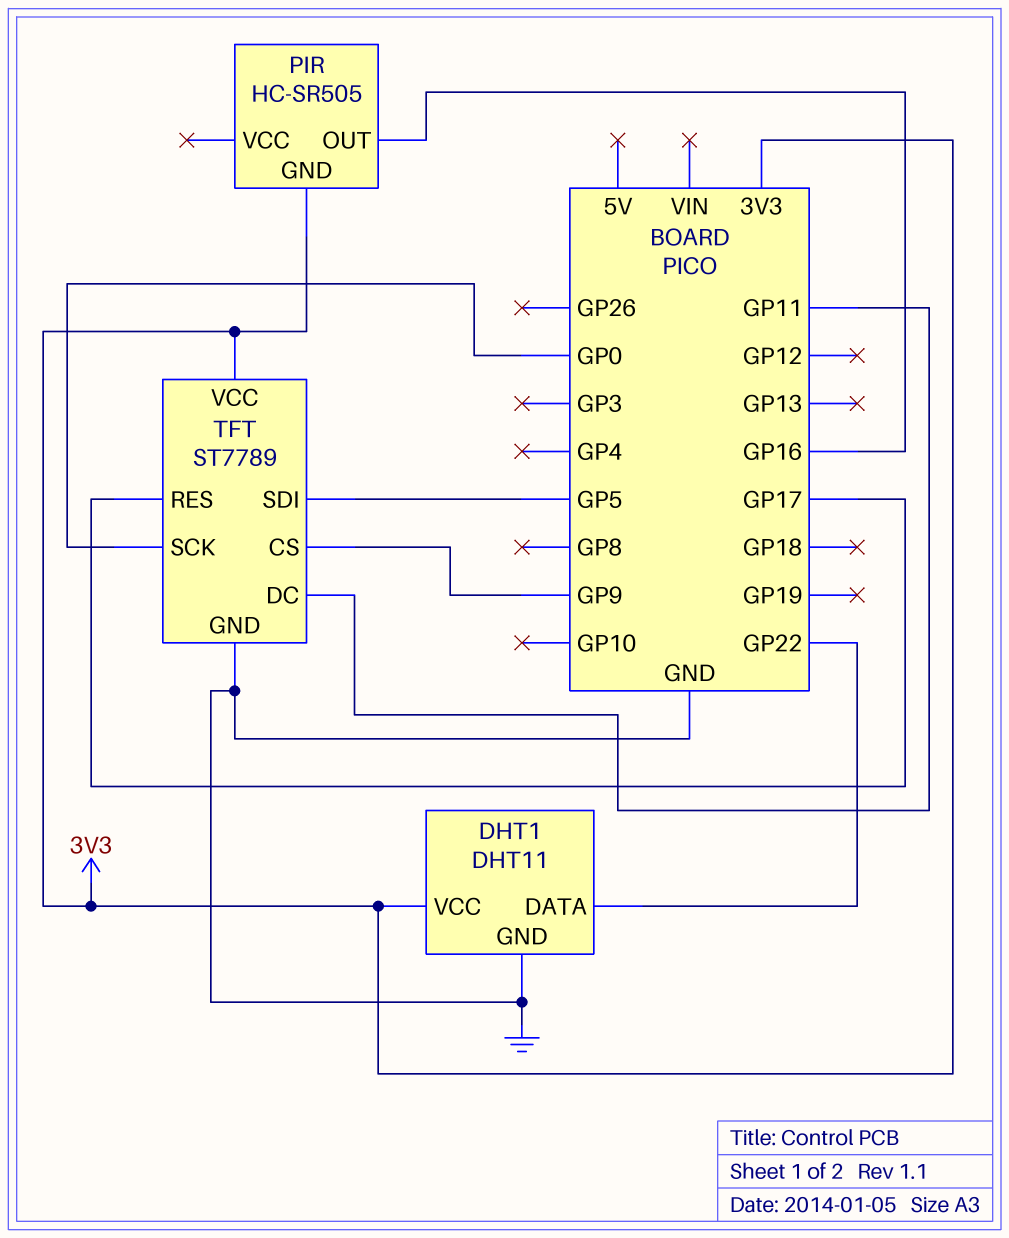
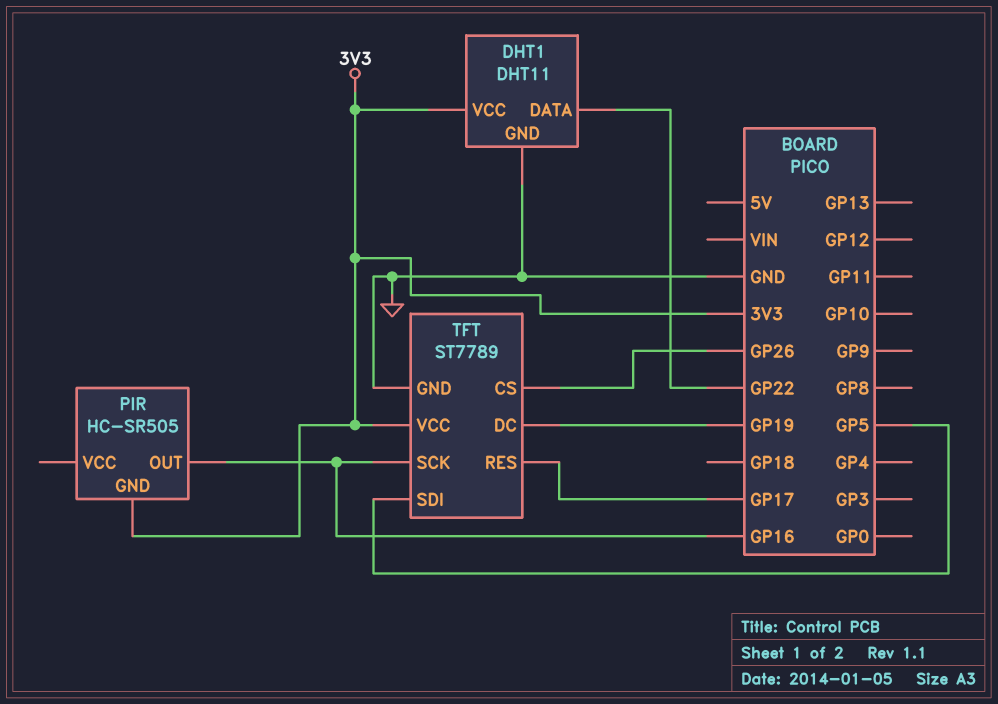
TFT pin CS: GP9 -> GP26
TFT pin DC: GP11 -> GP19
TFT pin SCK: GP0 -> GP16

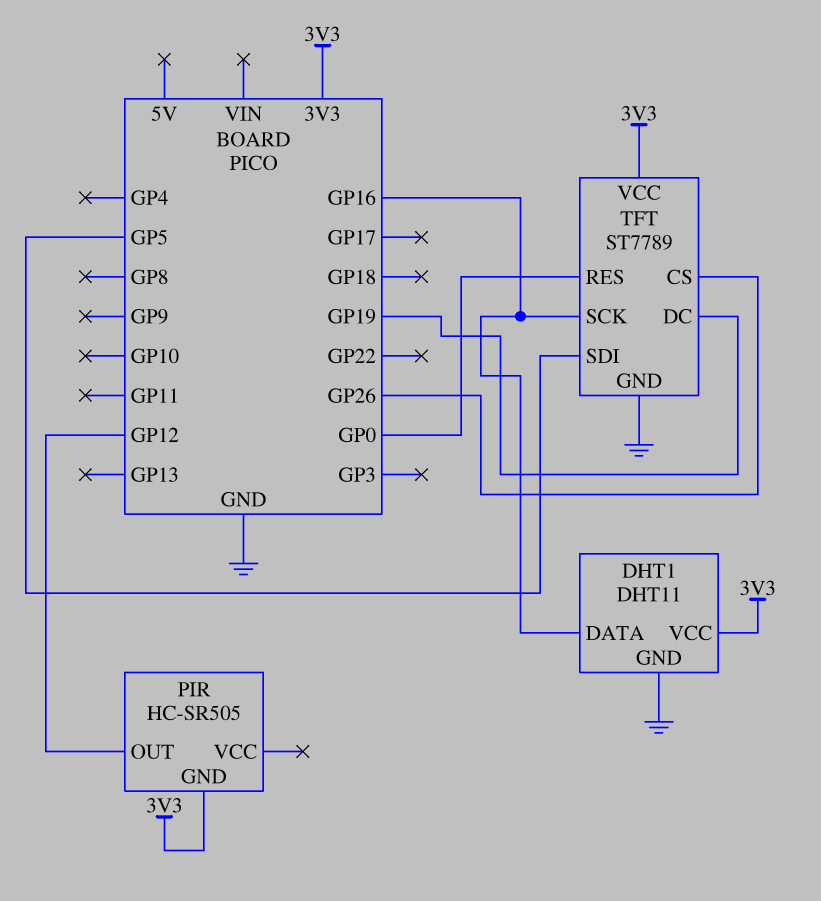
DHT1 pin DATA: GP22 -> GP16
PIR pin OUT: GP16 -> GP12
TFT pin RES: GP17 -> GP0

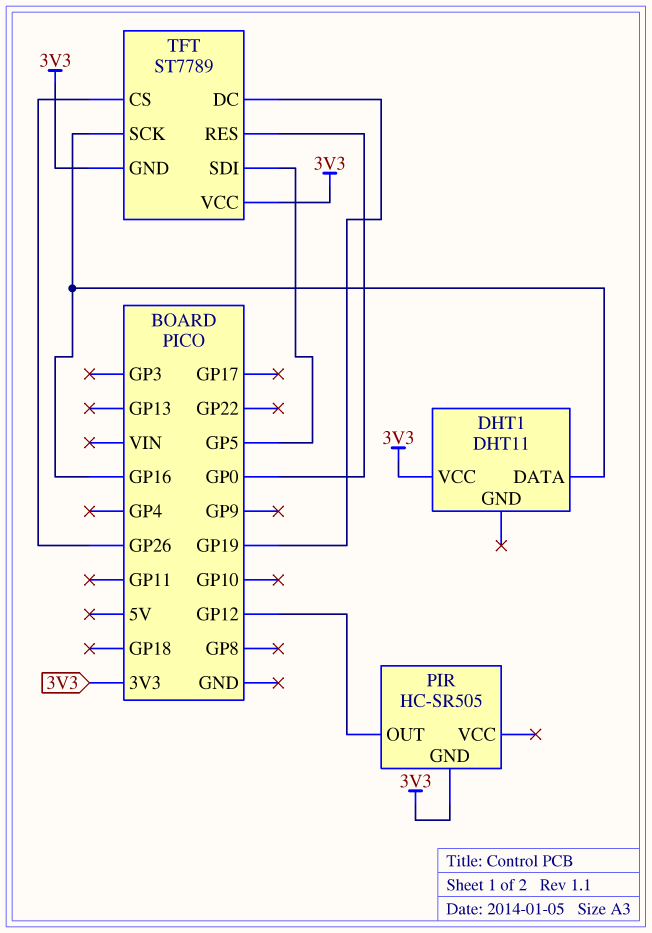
DHT1 pin GND: GND -> none
TFT pin GND: GND -> 3V3

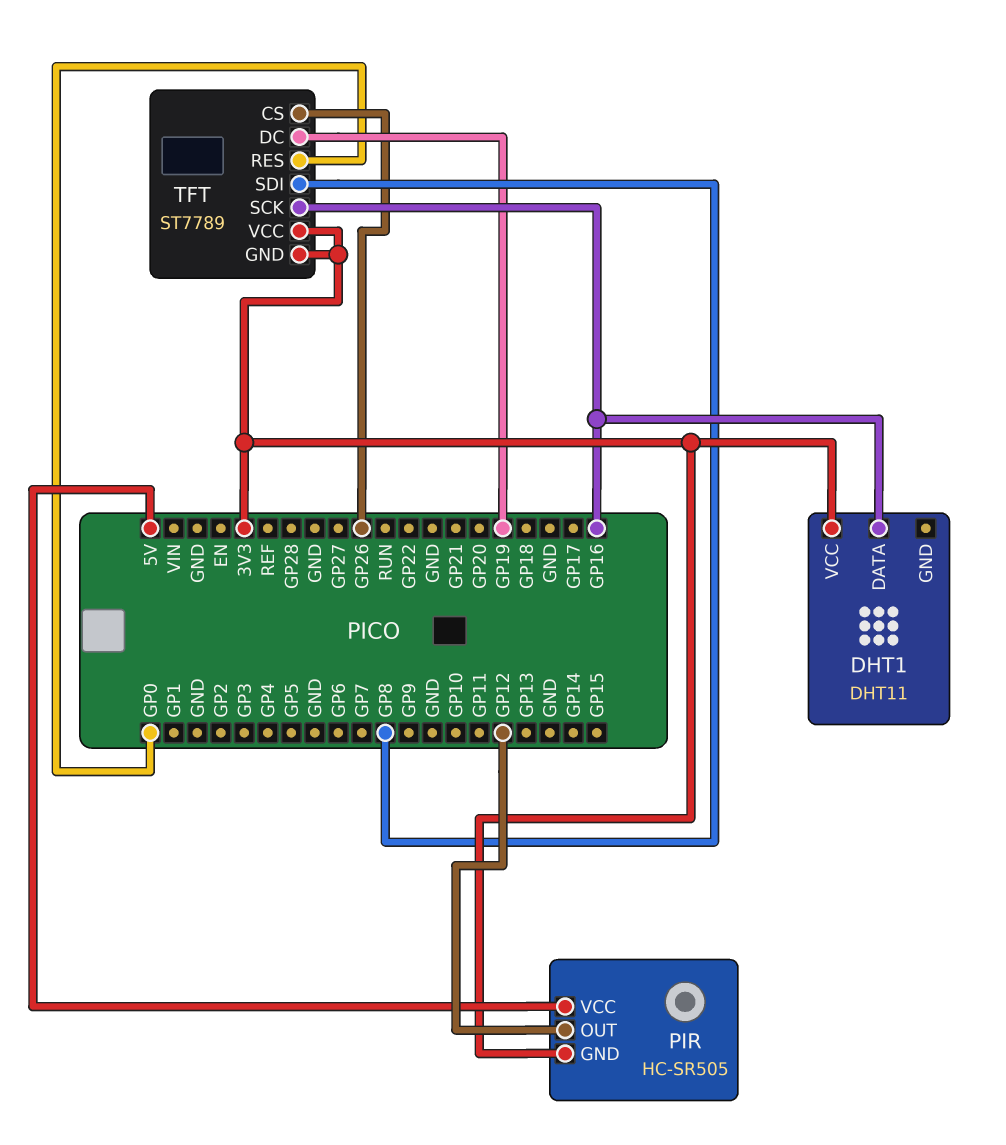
PIR pin VCC: none -> 5V
TFT pin SDI: GP5 -> GP8

